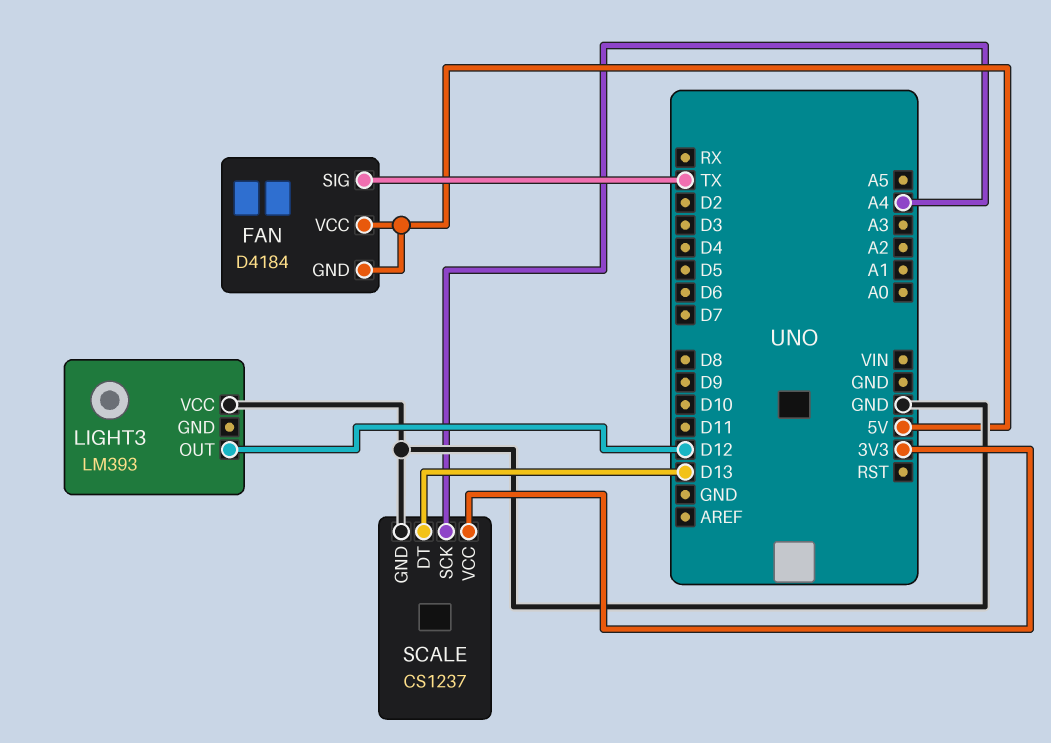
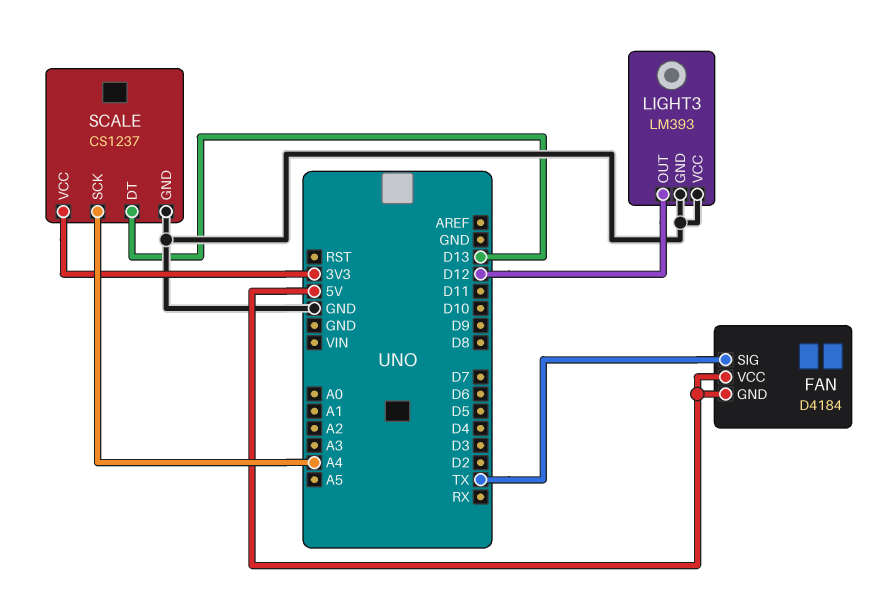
LIGHT3 pin GND: none -> GND

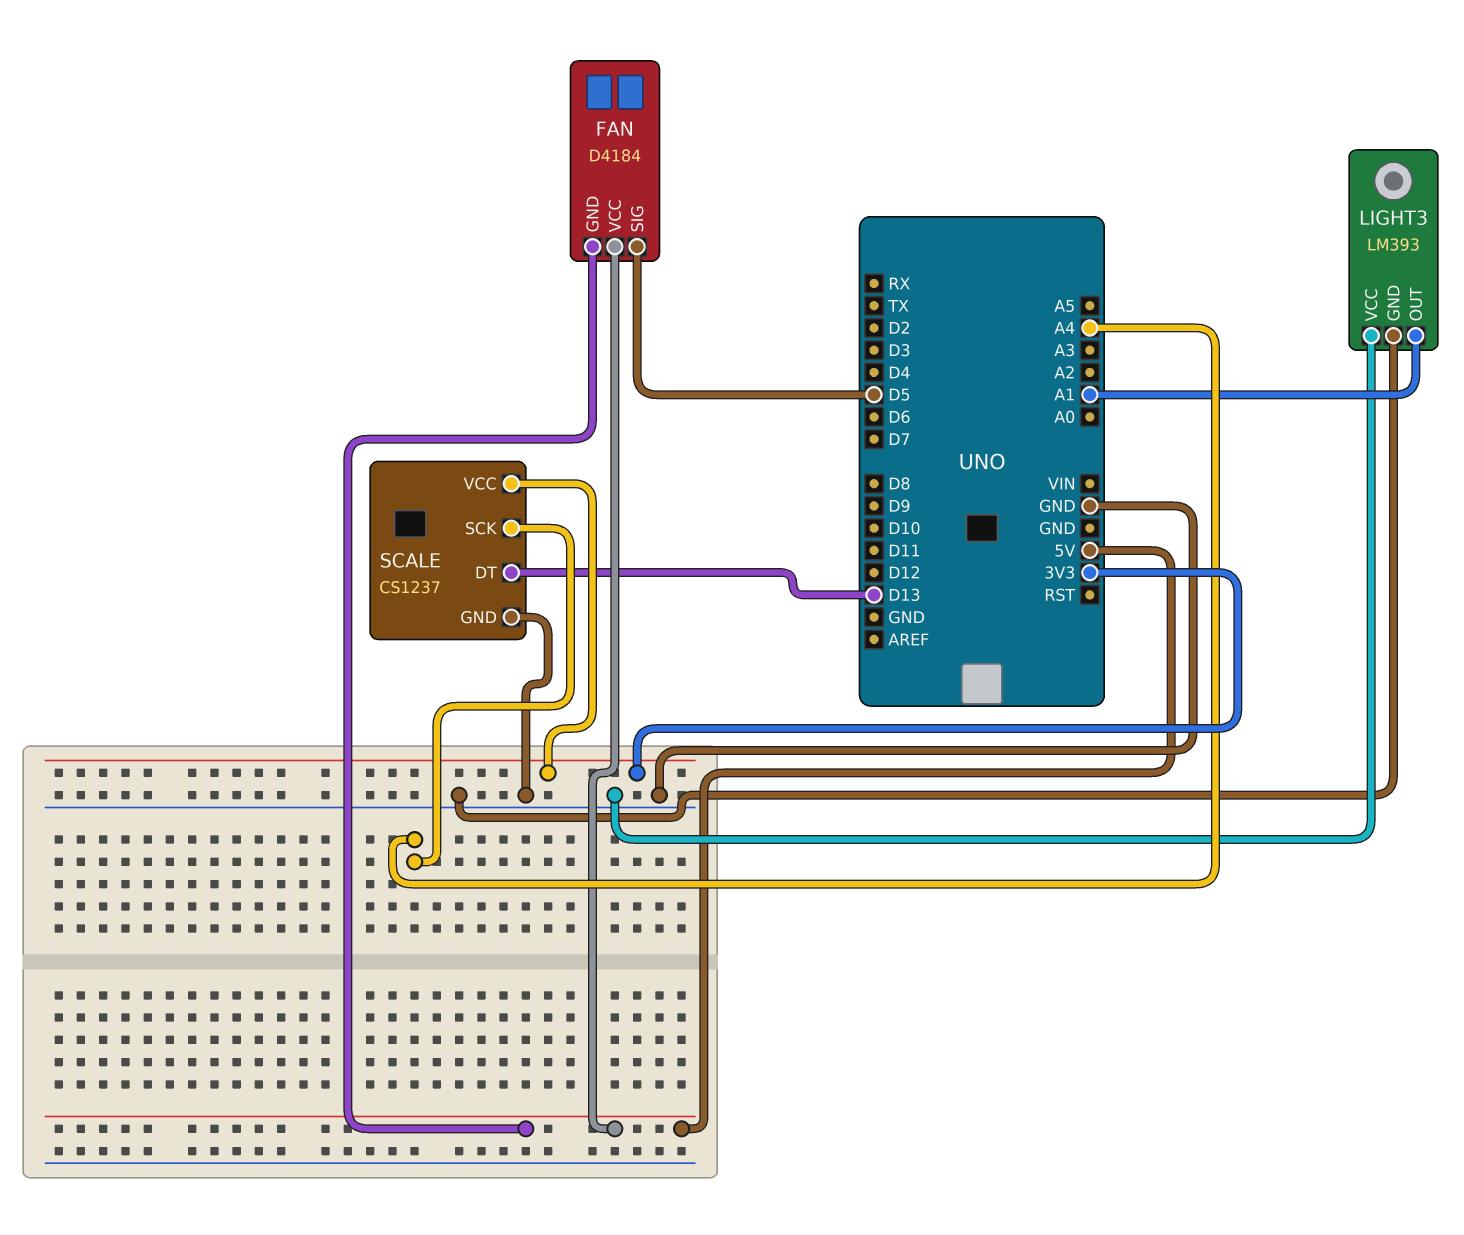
FAN pin SIG: TX -> D5
LIGHT3 pin OUT: D12 -> A1

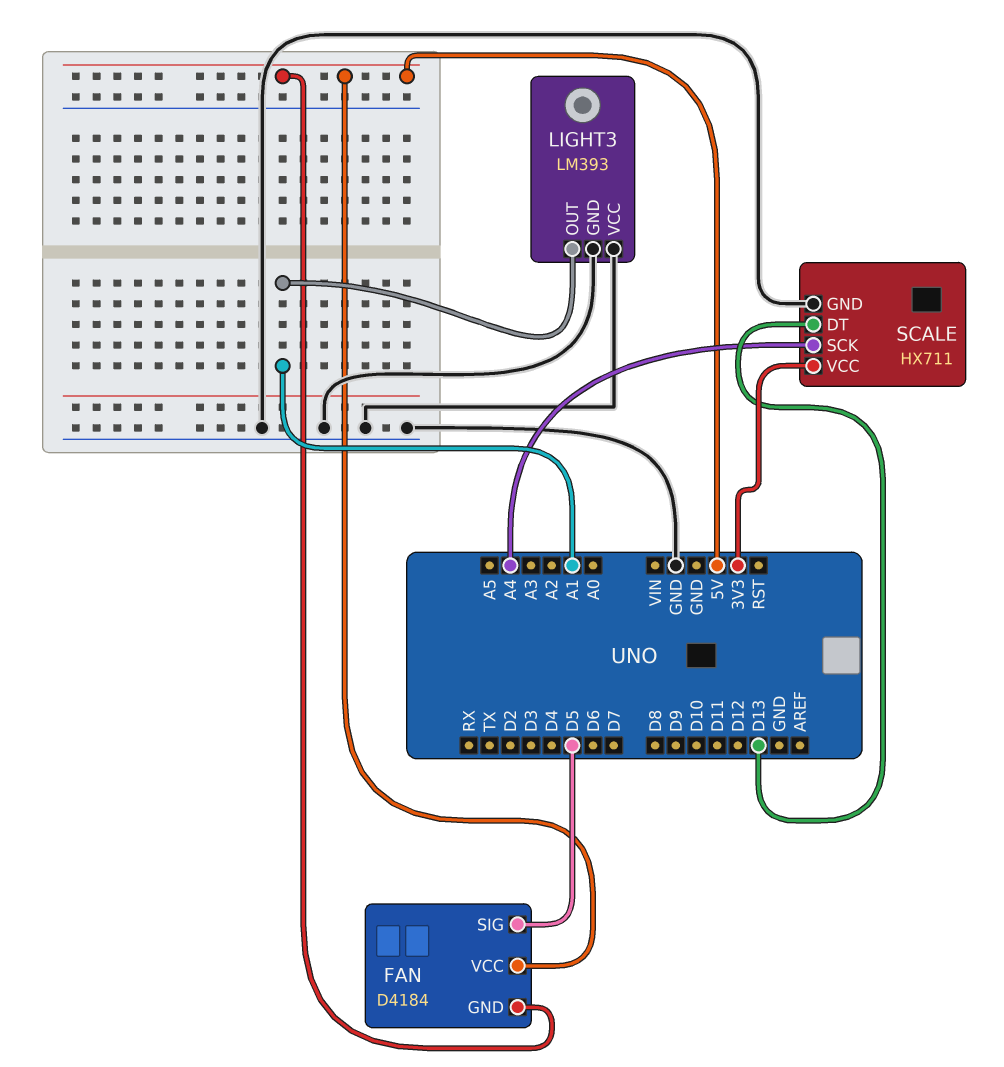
SCALE: CS1237 -> HX711

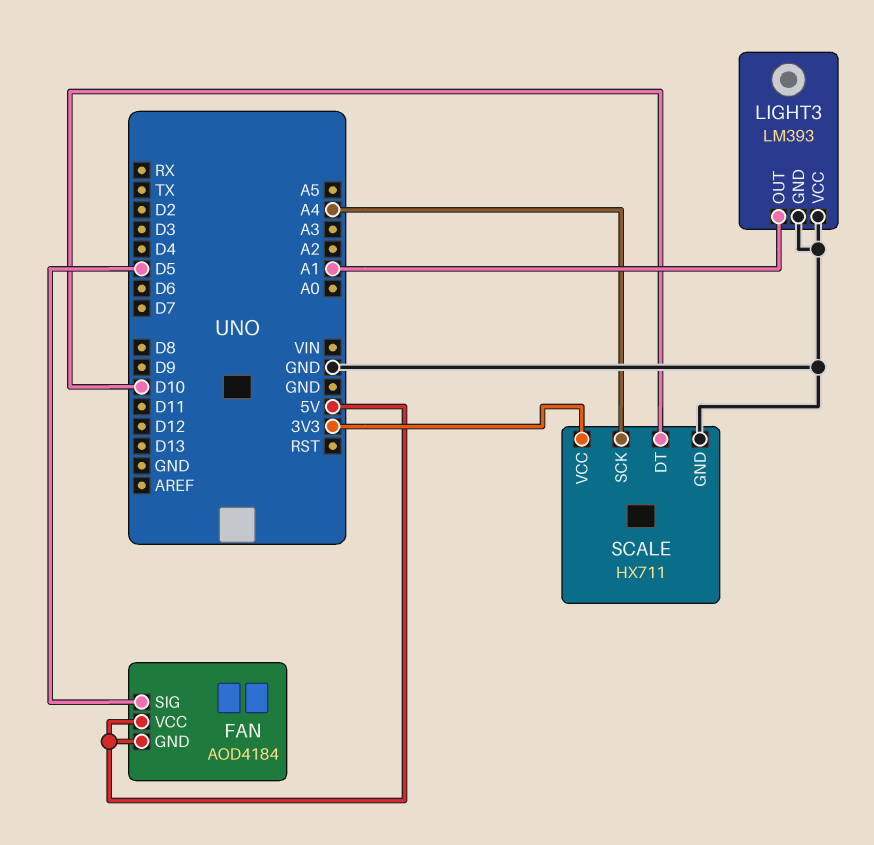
FAN: D4184 -> AOD4184
SCALE pin DT: D13 -> D10

